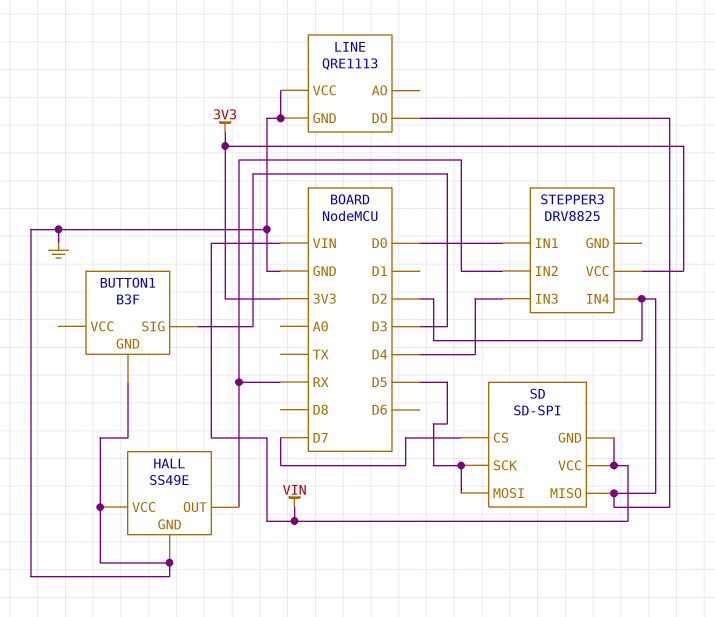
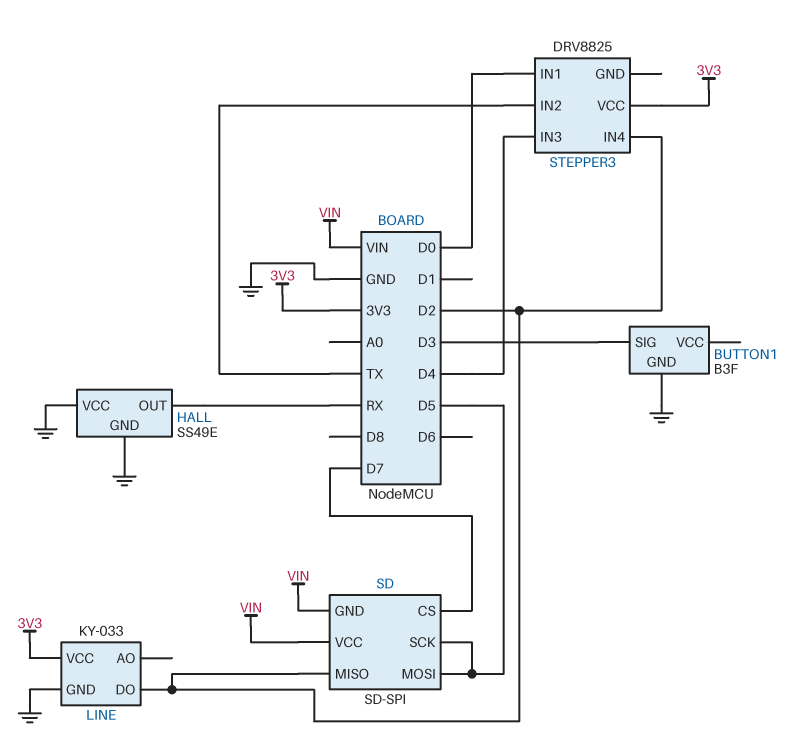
LINE: QRE1113 -> KY-033
LINE pin VCC: GND -> 3V3
STEPPER3 pin IN2: RX -> TX

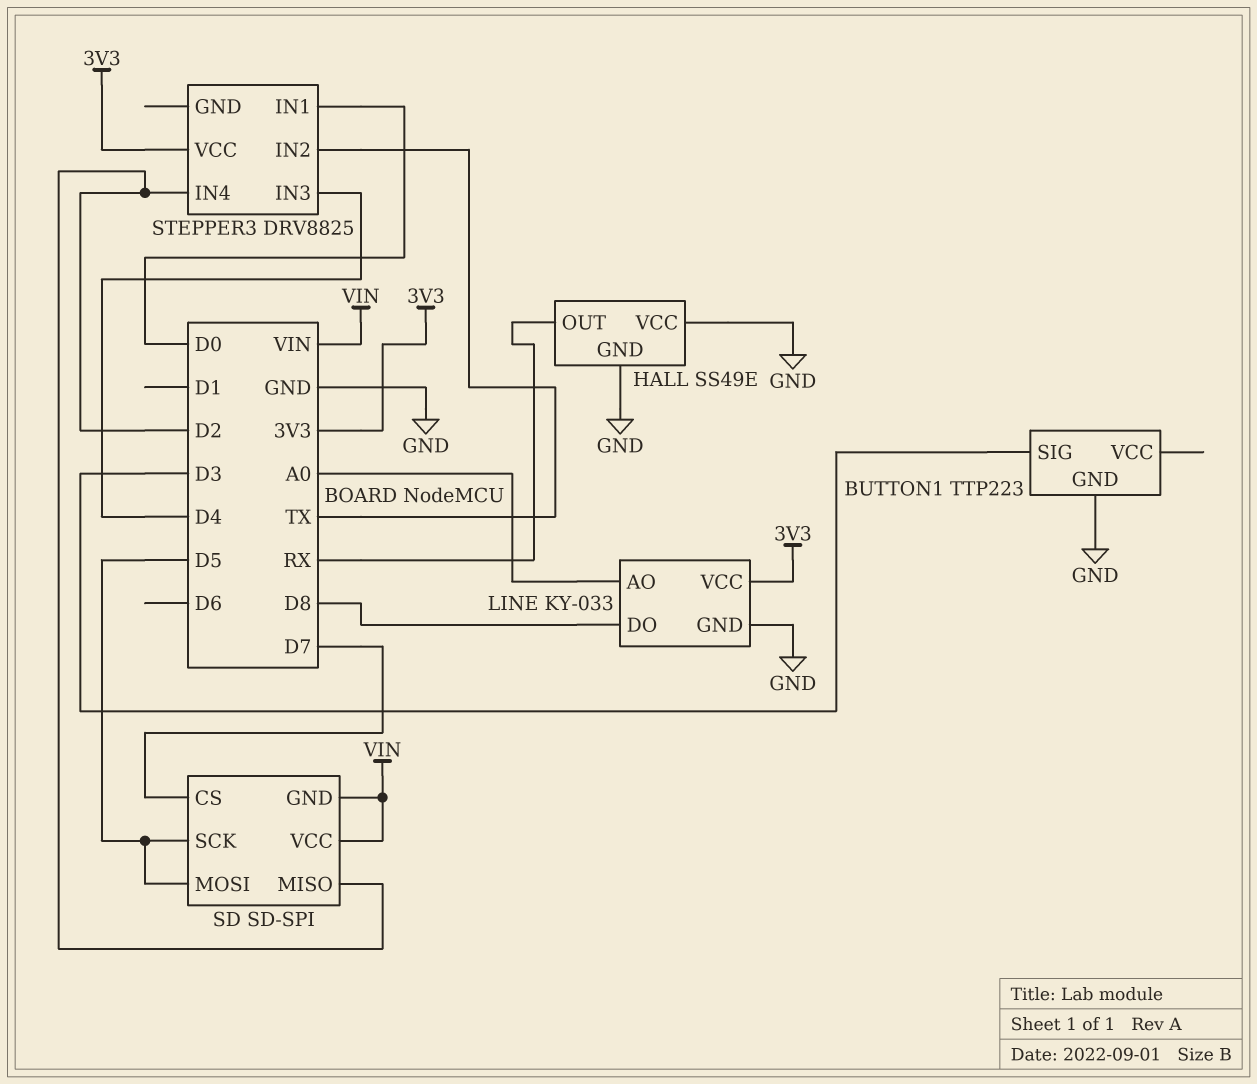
BUTTON1: B3F -> TTP223
LINE pin AO: none -> A0
LINE pin DO: D2 -> D8

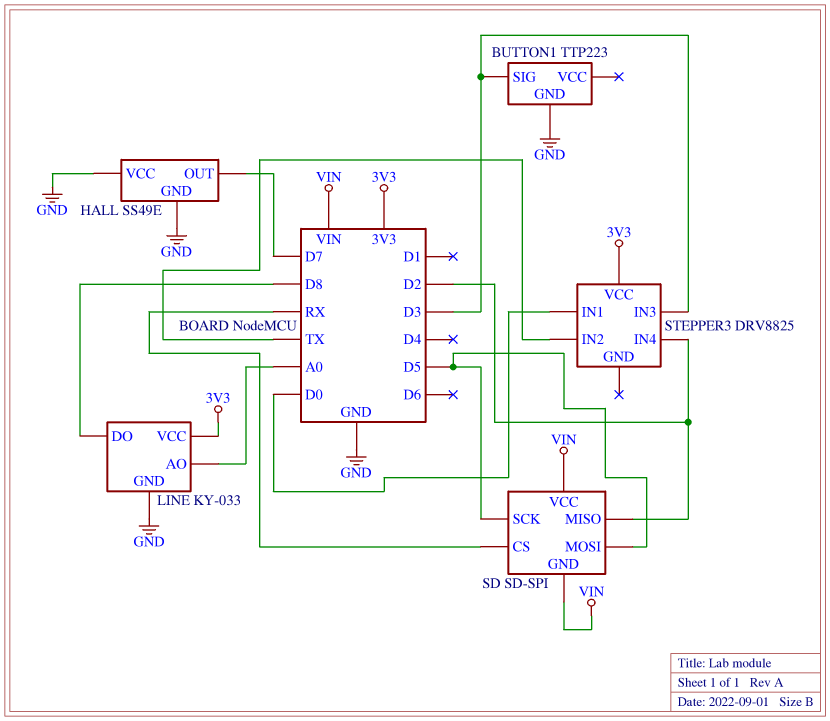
HALL pin OUT: RX -> D7
SD pin CS: D7 -> RX
STEPPER3 pin IN3: D4 -> D3

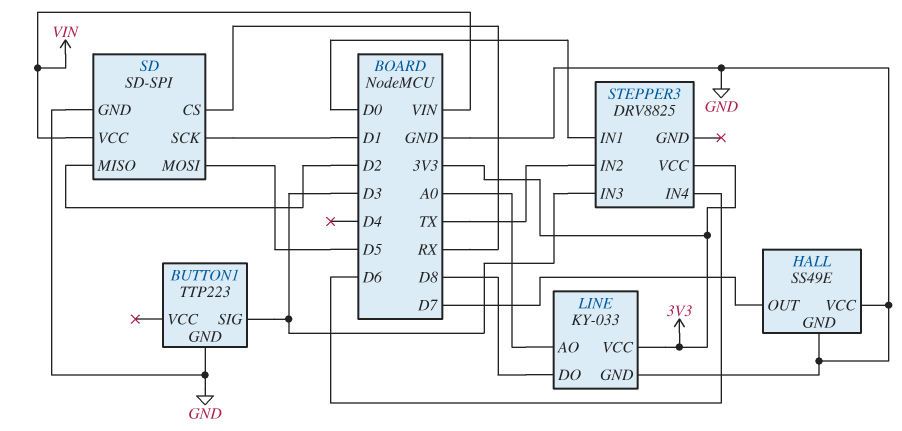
SD pin GND: VIN -> GND
SD pin SCK: D5 -> D1
STEPPER3 pin IN4: D2 -> D6

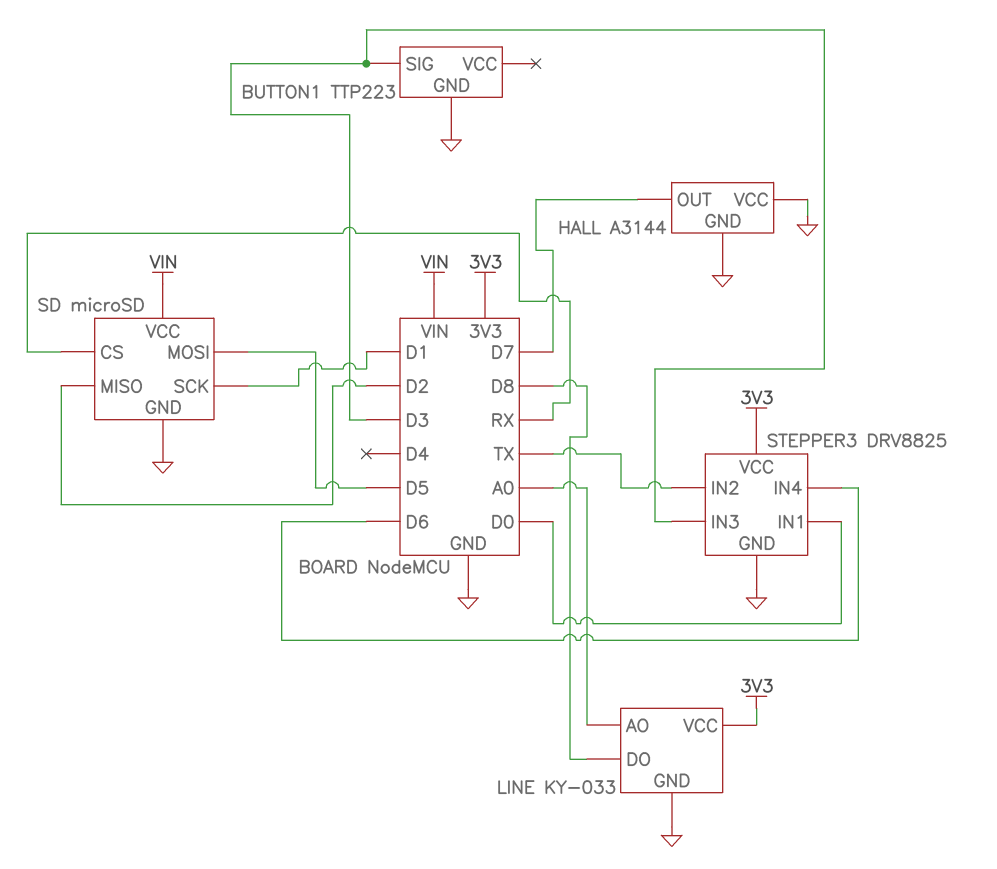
HALL: SS49E -> A3144
SD: SD-SPI -> microSD
STEPPER3 pin GND: none -> GND

